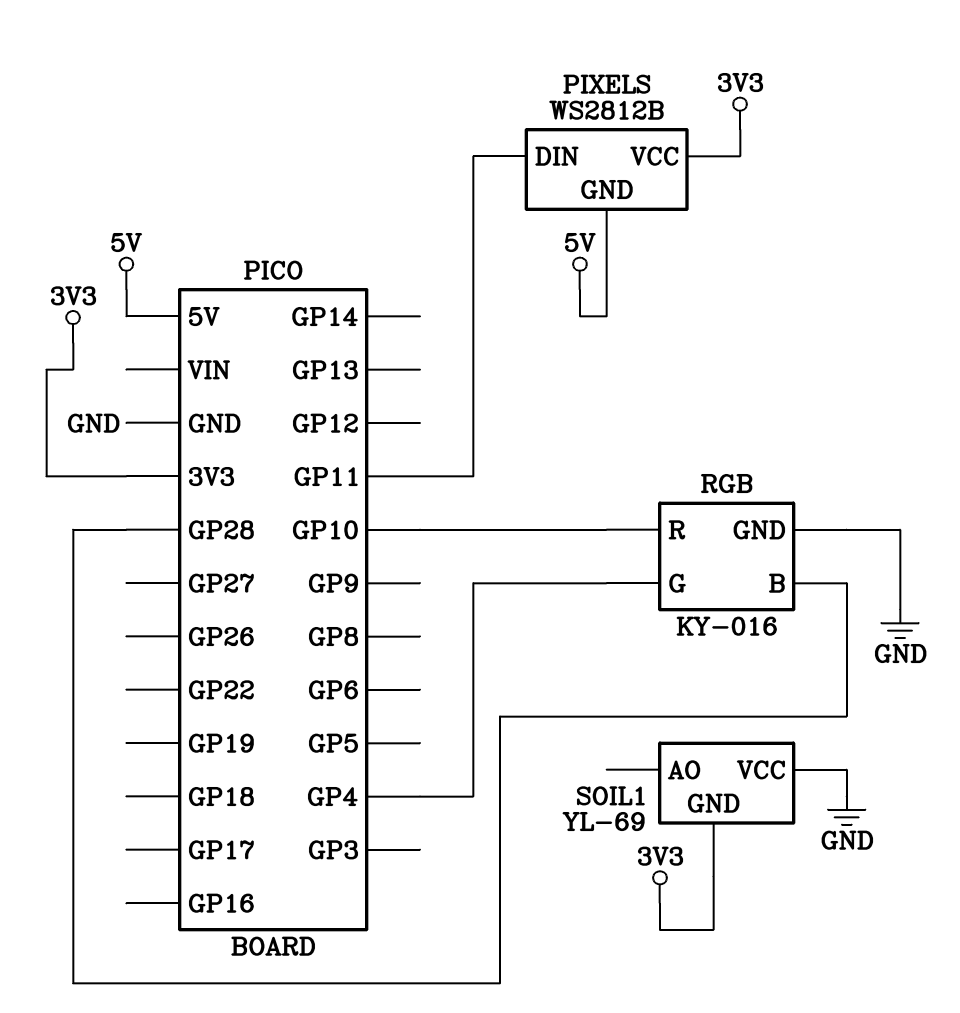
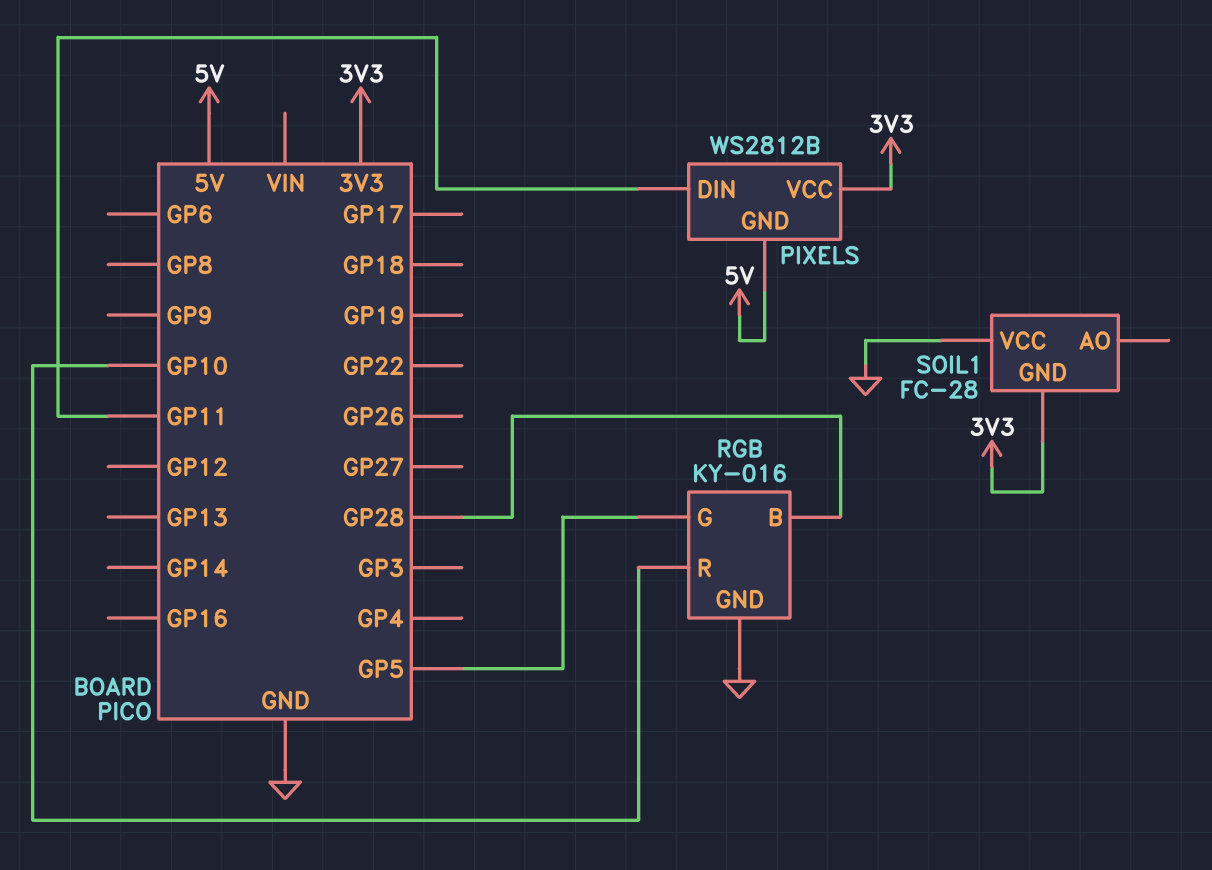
RGB pin G: GP4 -> GP5
SOIL1: YL-69 -> FC-28

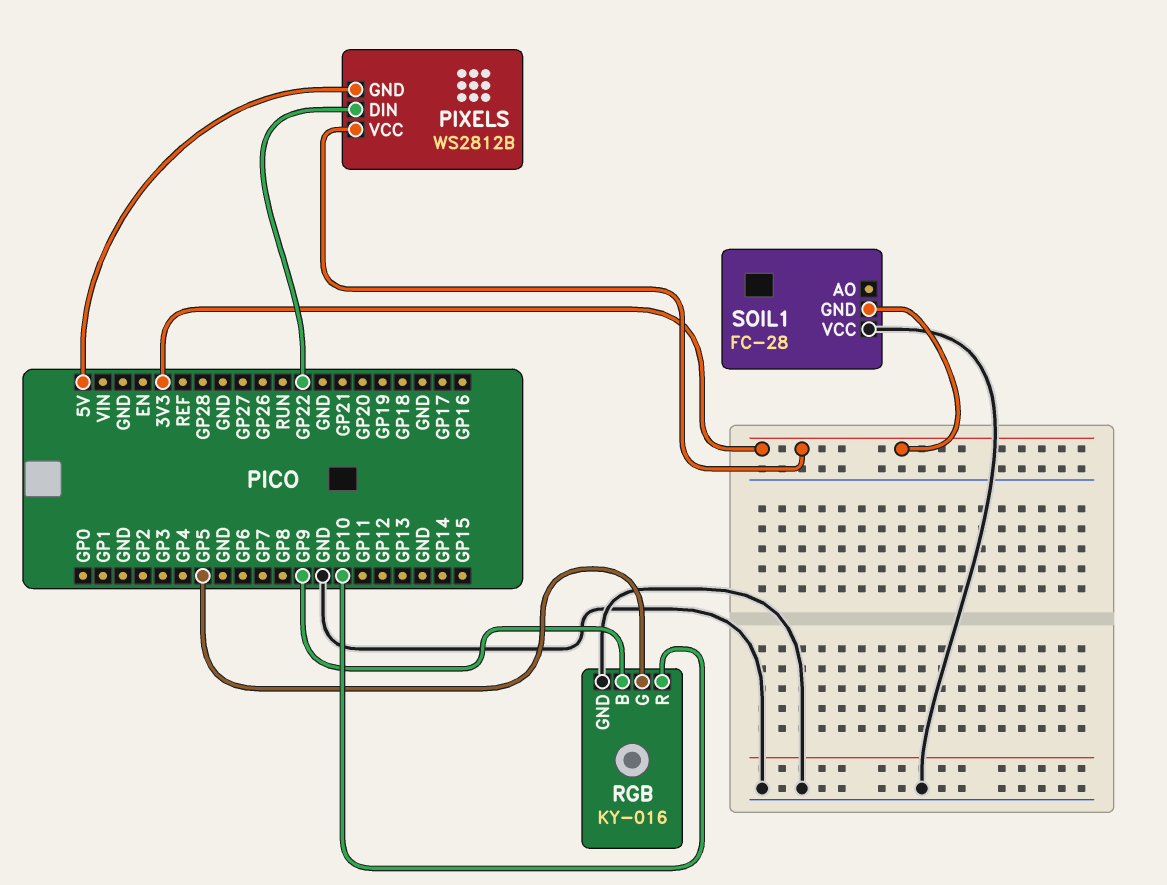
PIXELS pin DIN: GP11 -> GP22
RGB pin B: GP28 -> GP9

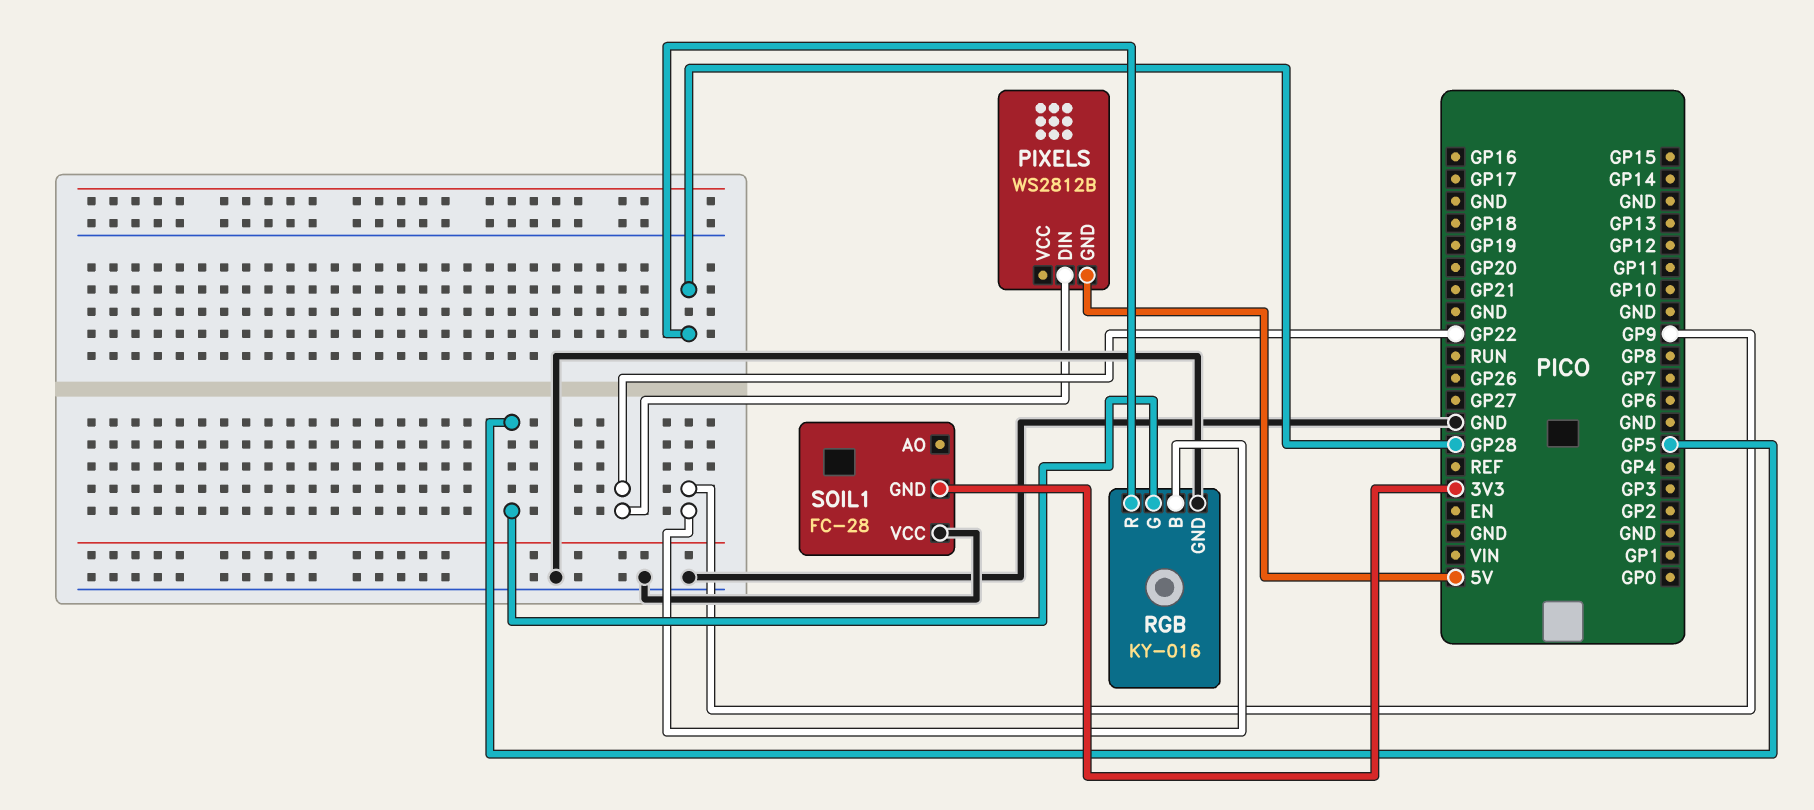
PIXELS pin VCC: 3V3 -> none
RGB pin R: GP10 -> GP28

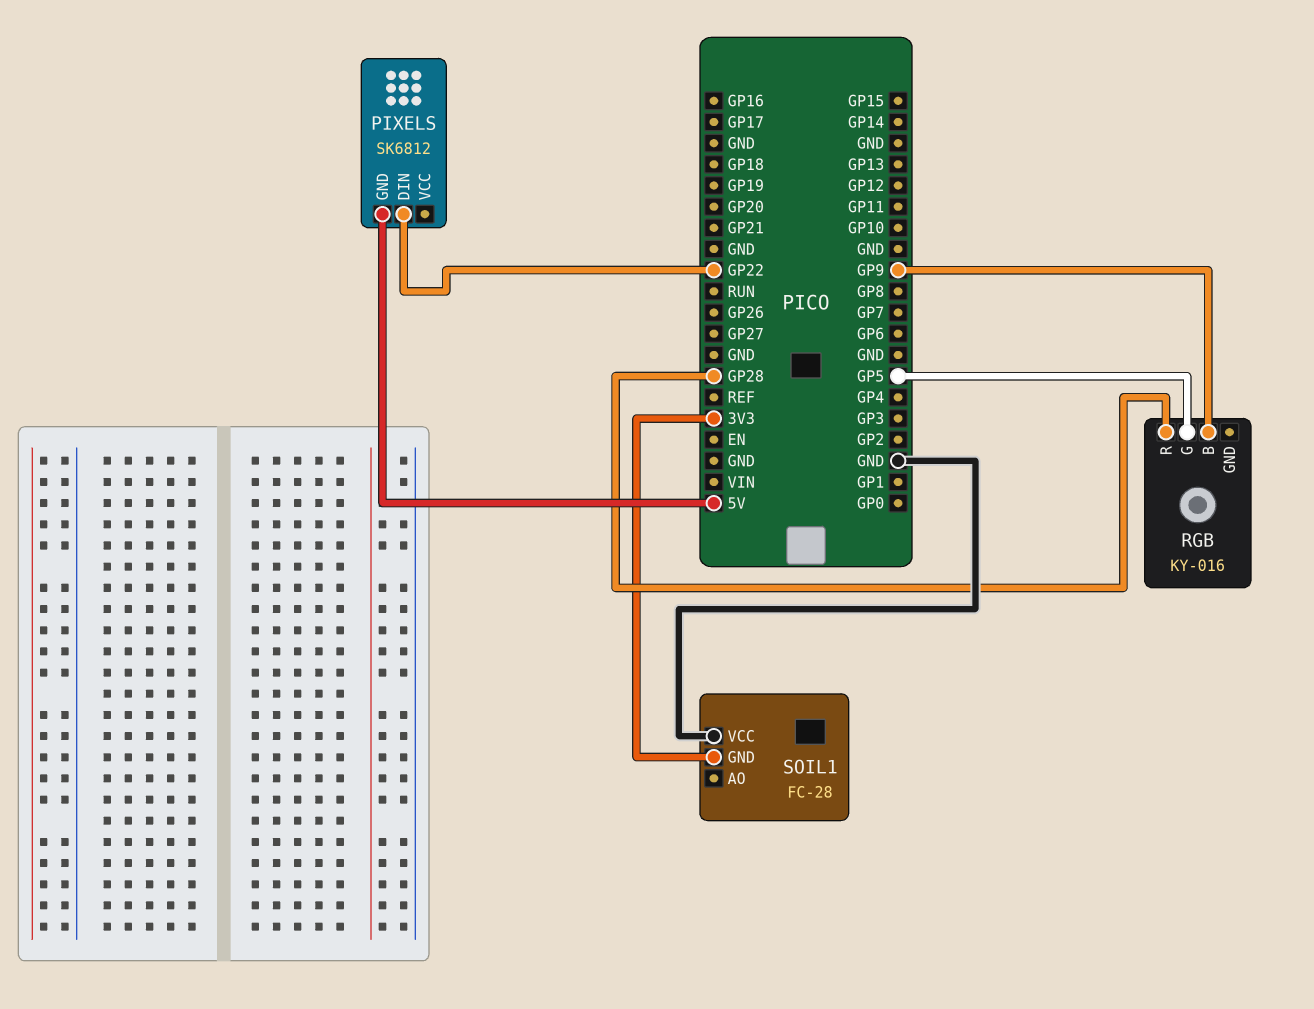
PIXELS: WS2812B -> SK6812
RGB pin GND: GND -> none

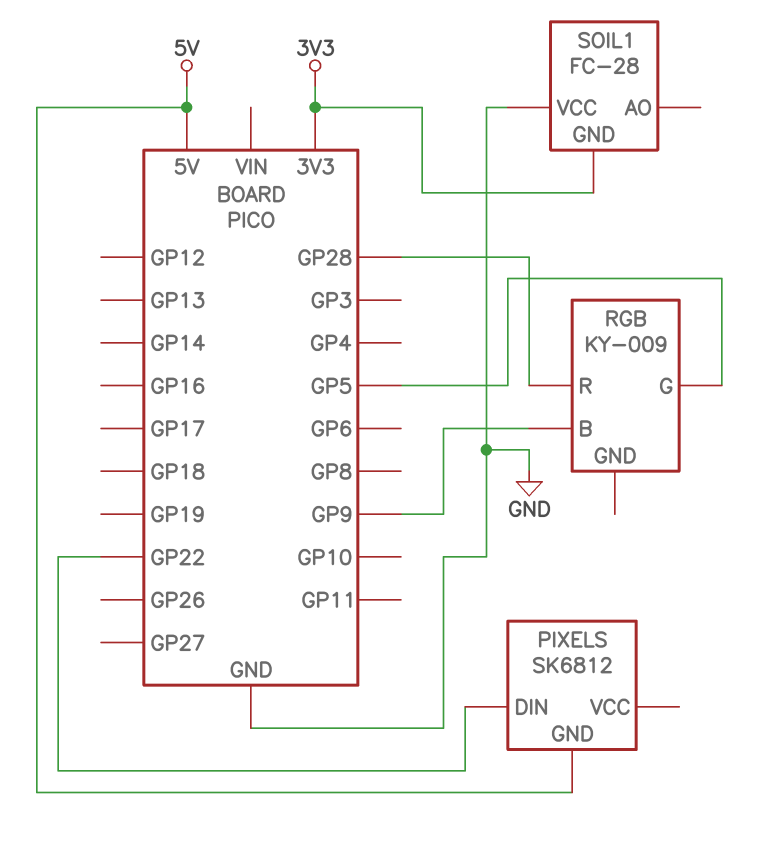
RGB: KY-016 -> KY-009

